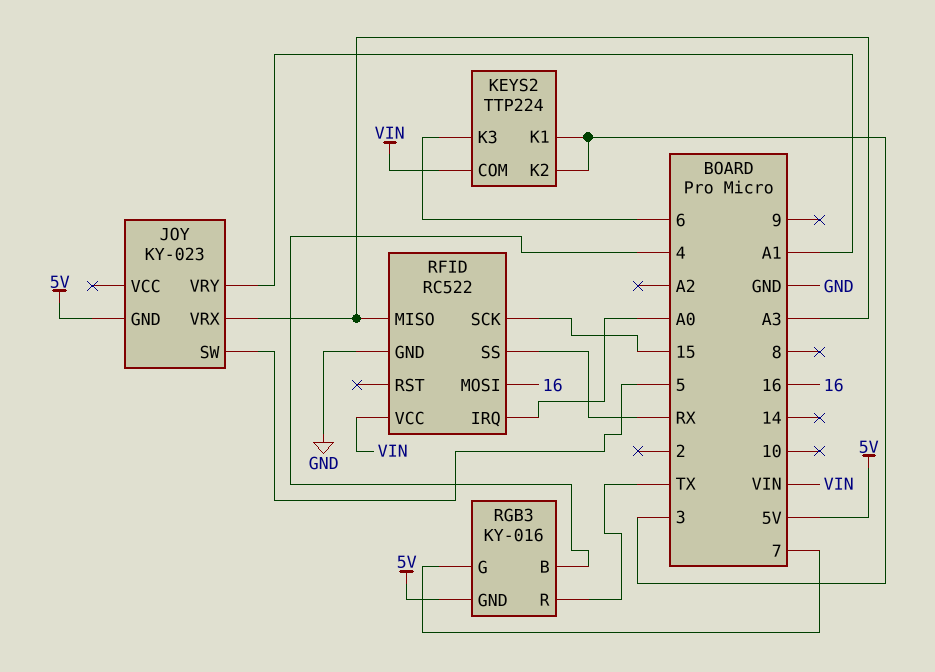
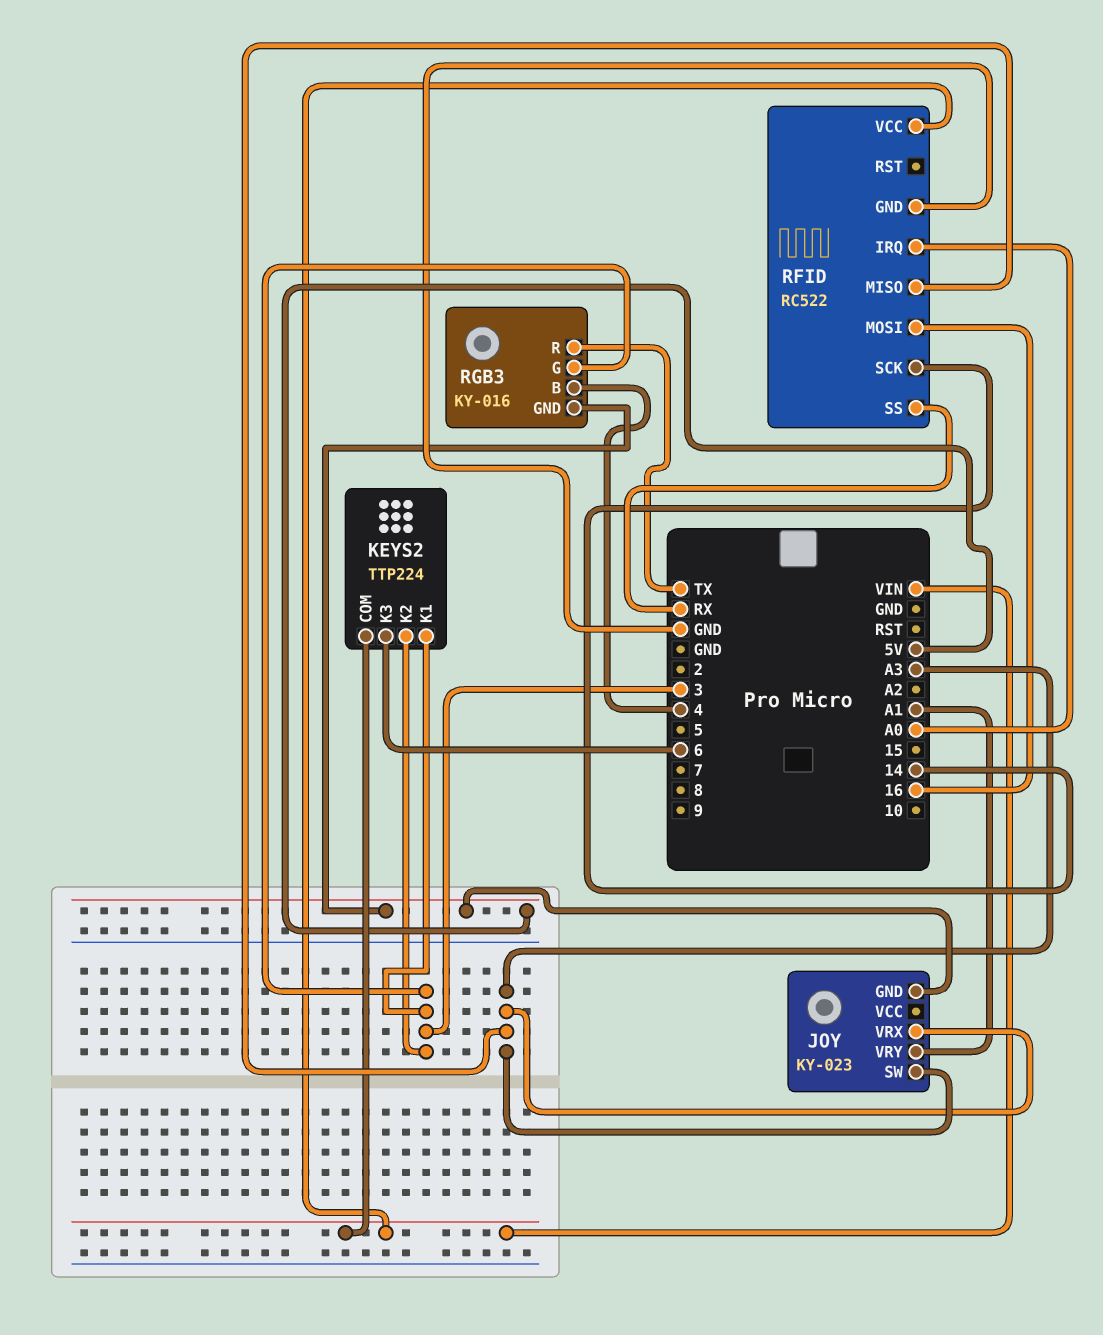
JOY pin SW: 5 -> A3
RFID pin SCK: 15 -> 14
RGB3 pin G: 7 -> 3

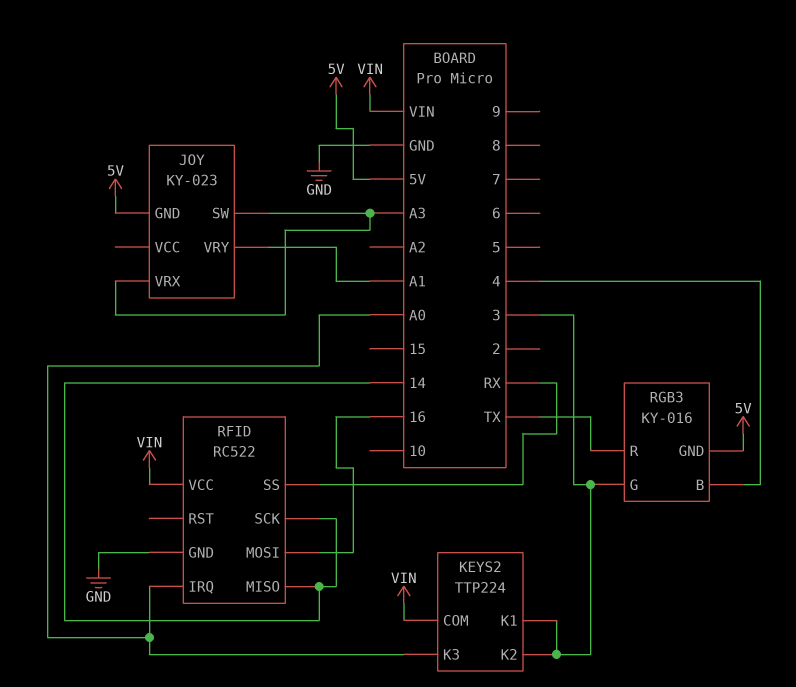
KEYS2 pin K3: 6 -> A0
RFID pin MISO: A3 -> 14

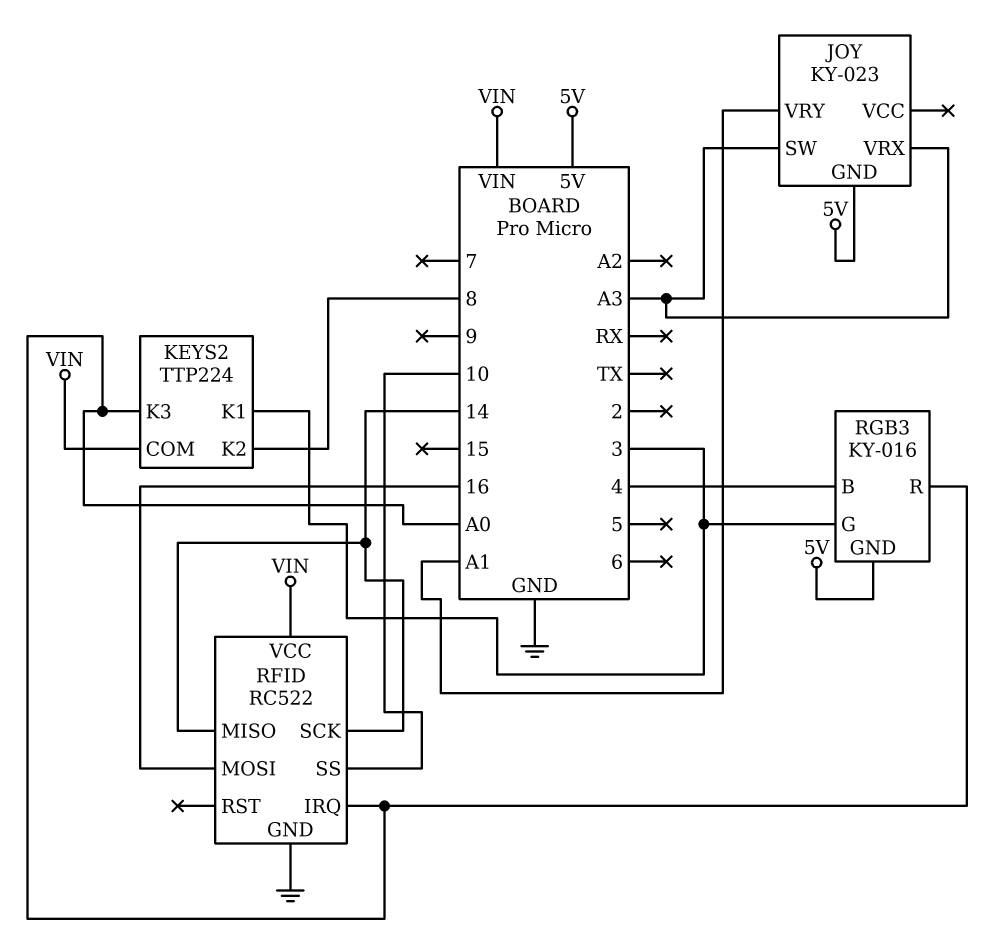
KEYS2 pin K2: 3 -> 8
RFID pin SS: RX -> 10
RGB3 pin R: TX -> A0

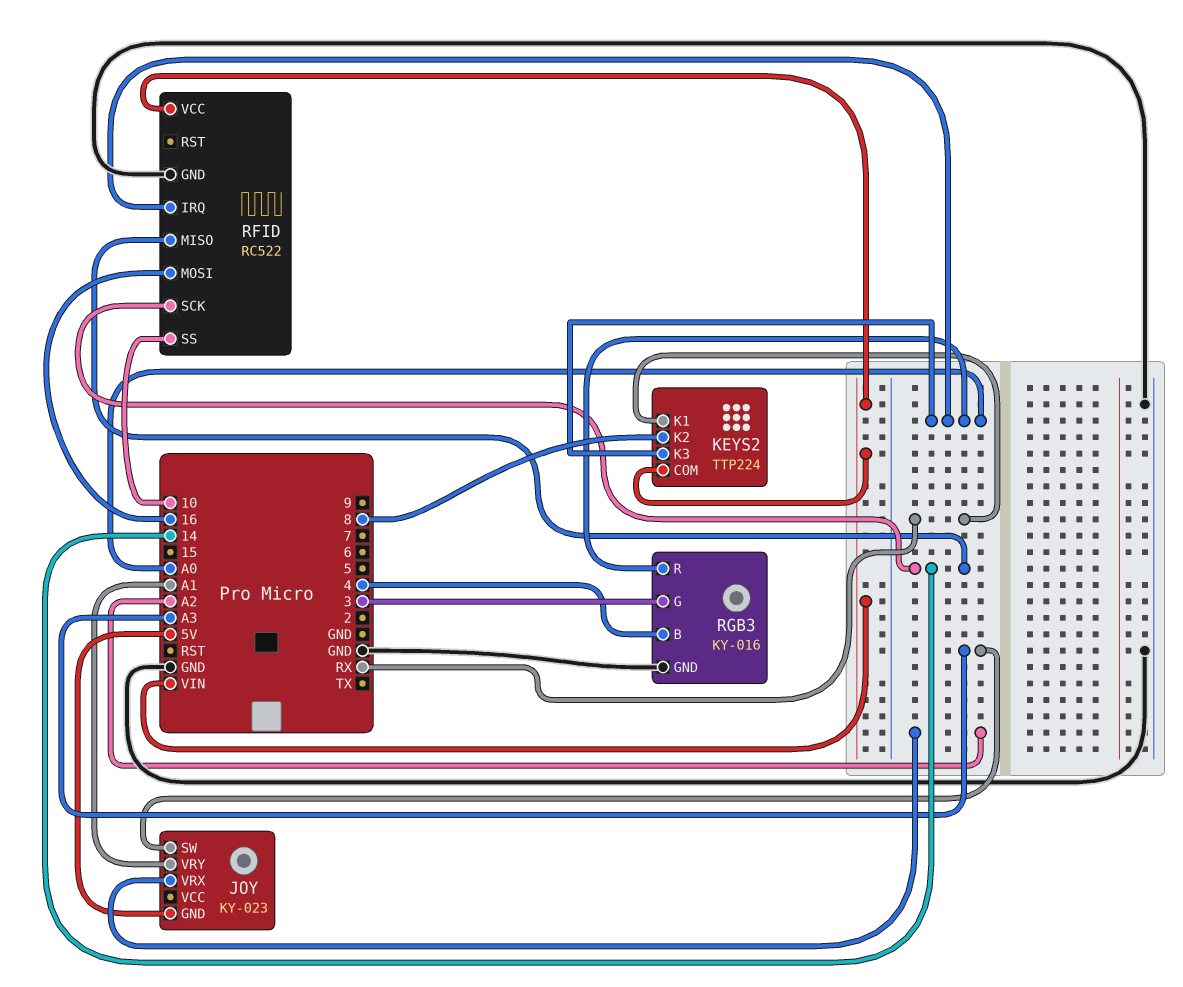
JOY pin VRX: A3 -> A2
KEYS2 pin K1: 3 -> RX
RGB3 pin GND: 5V -> GND

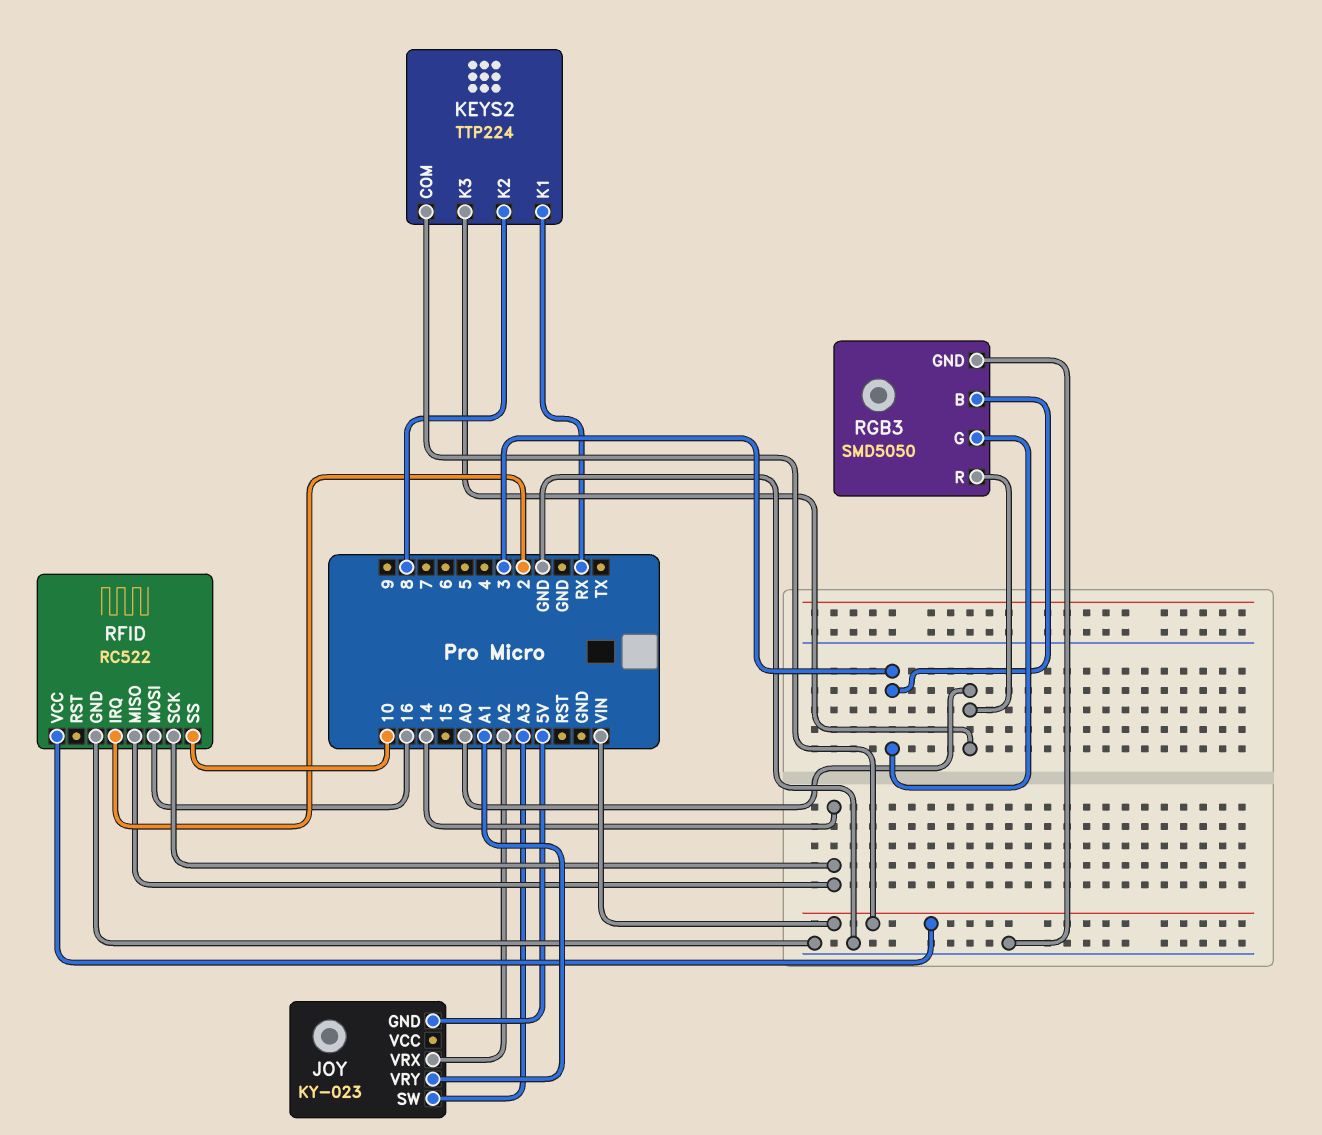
RFID pin IRQ: A0 -> 2
RGB3: KY-016 -> SMD5050
RGB3 pin B: 4 -> 3

